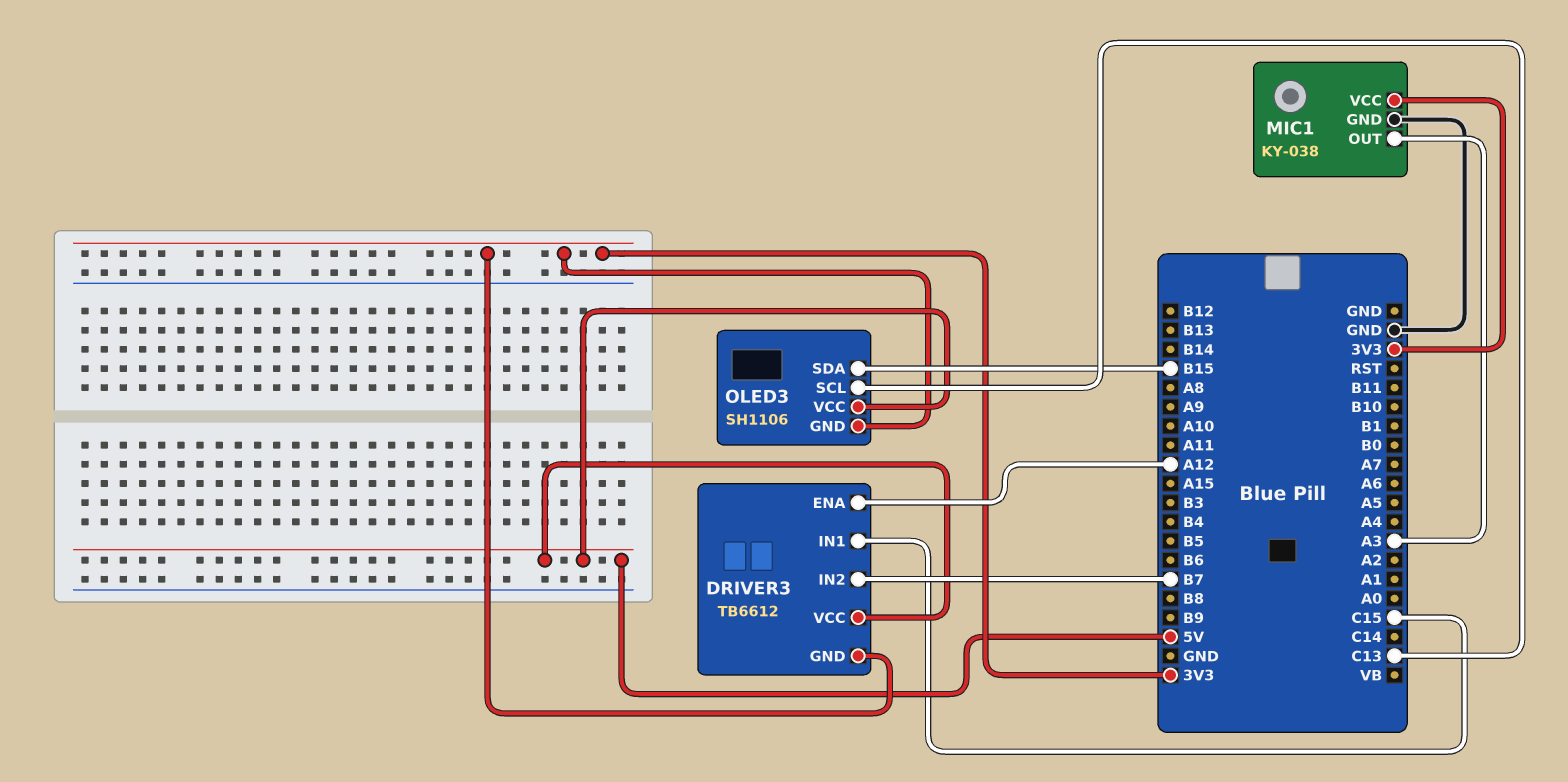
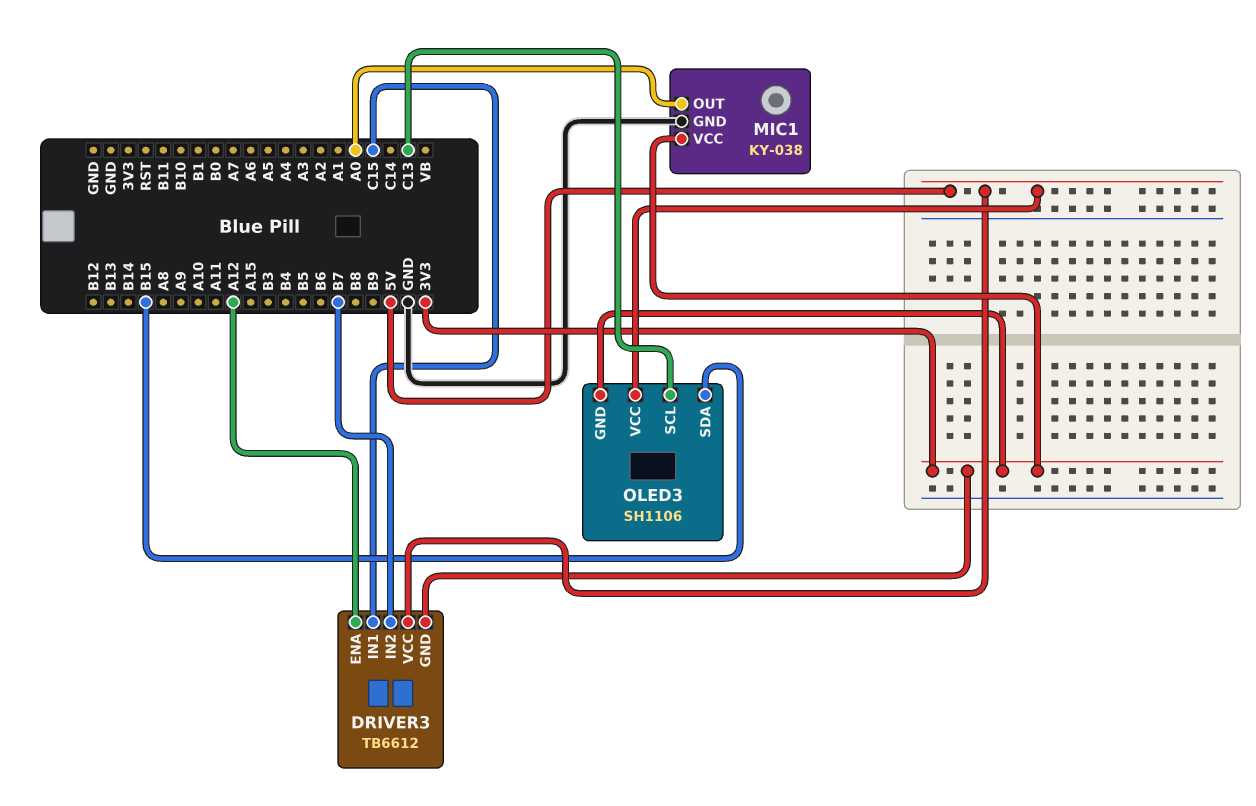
MIC1 pin OUT: A3 -> A0

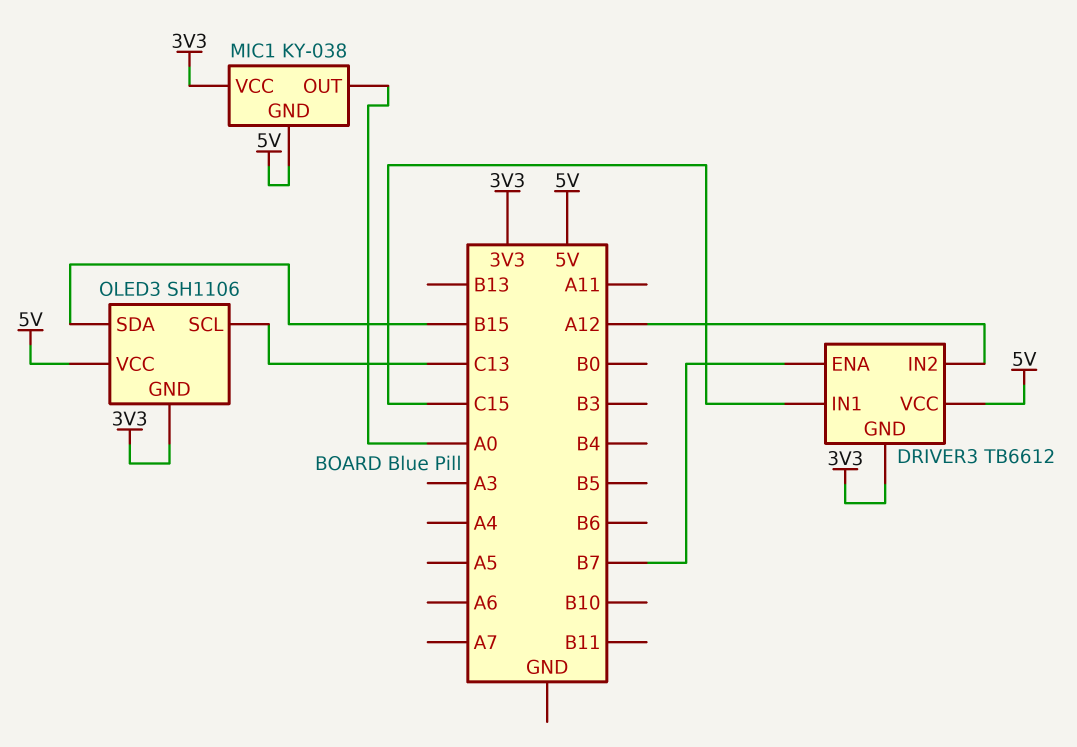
DRIVER3 pin ENA: A12 -> B7
DRIVER3 pin IN2: B7 -> A12
MIC1 pin GND: GND -> 5V

